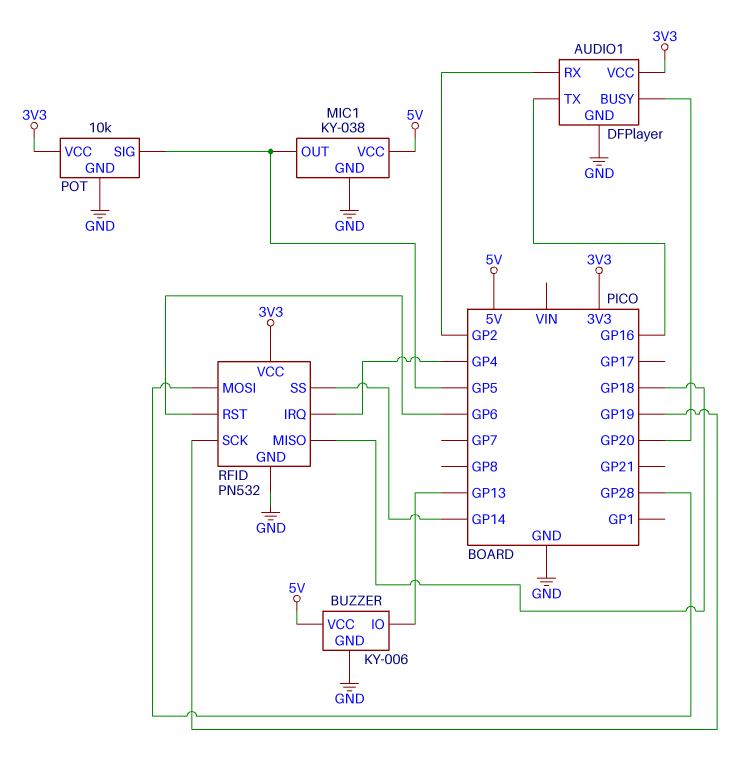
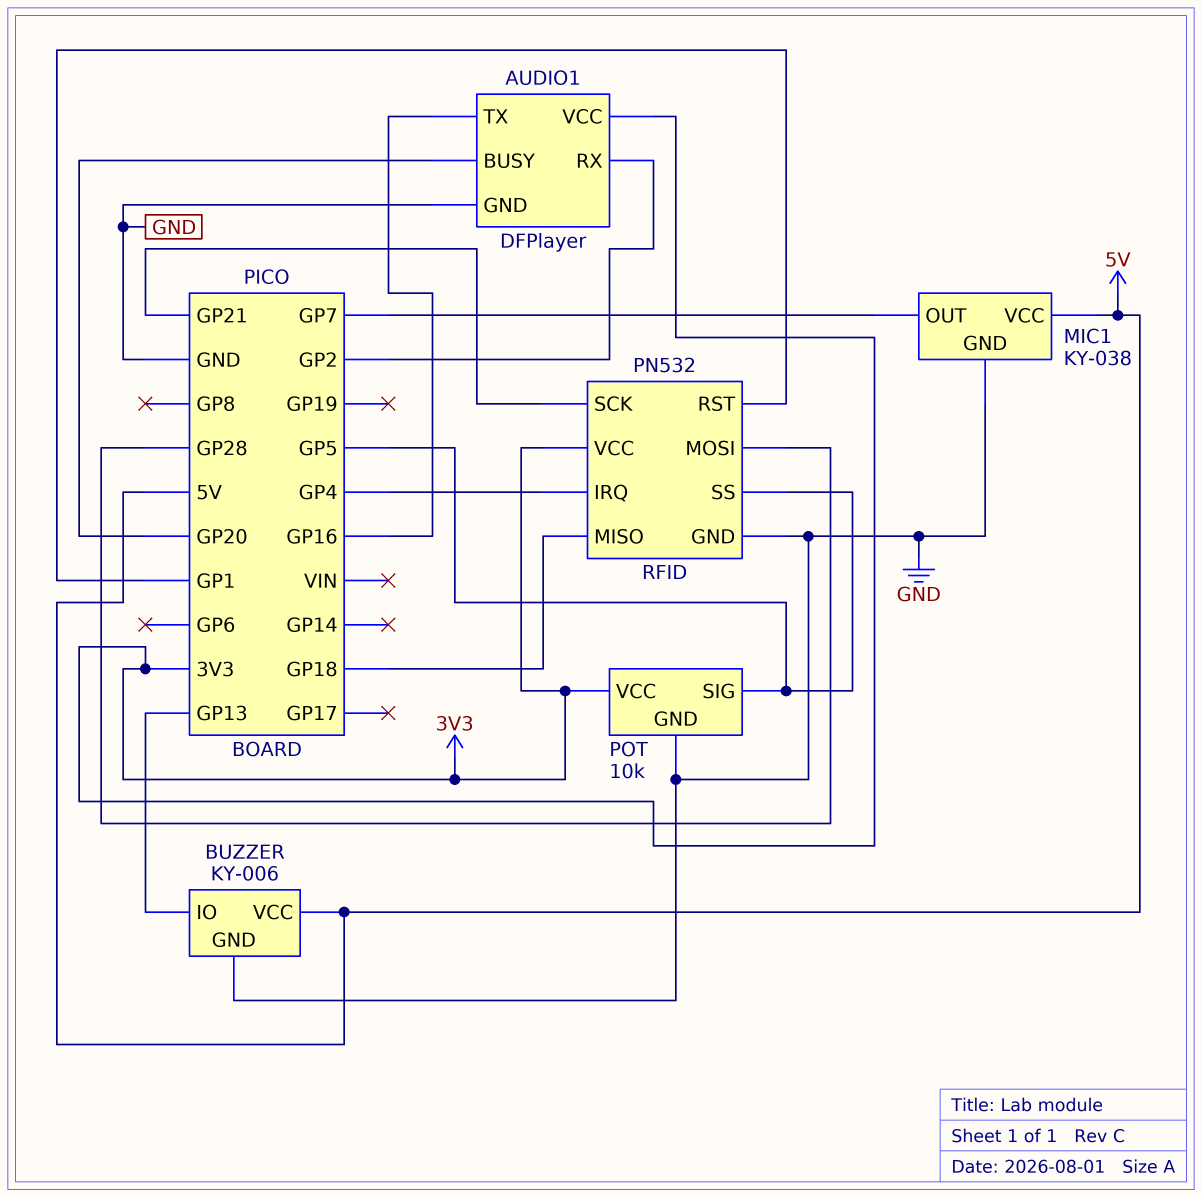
MIC1 pin OUT: GP5 -> GP7
RFID pin RST: GP6 -> GP1
RFID pin SCK: GP19 -> GP21
RFID pin SS: GP14 -> GP5

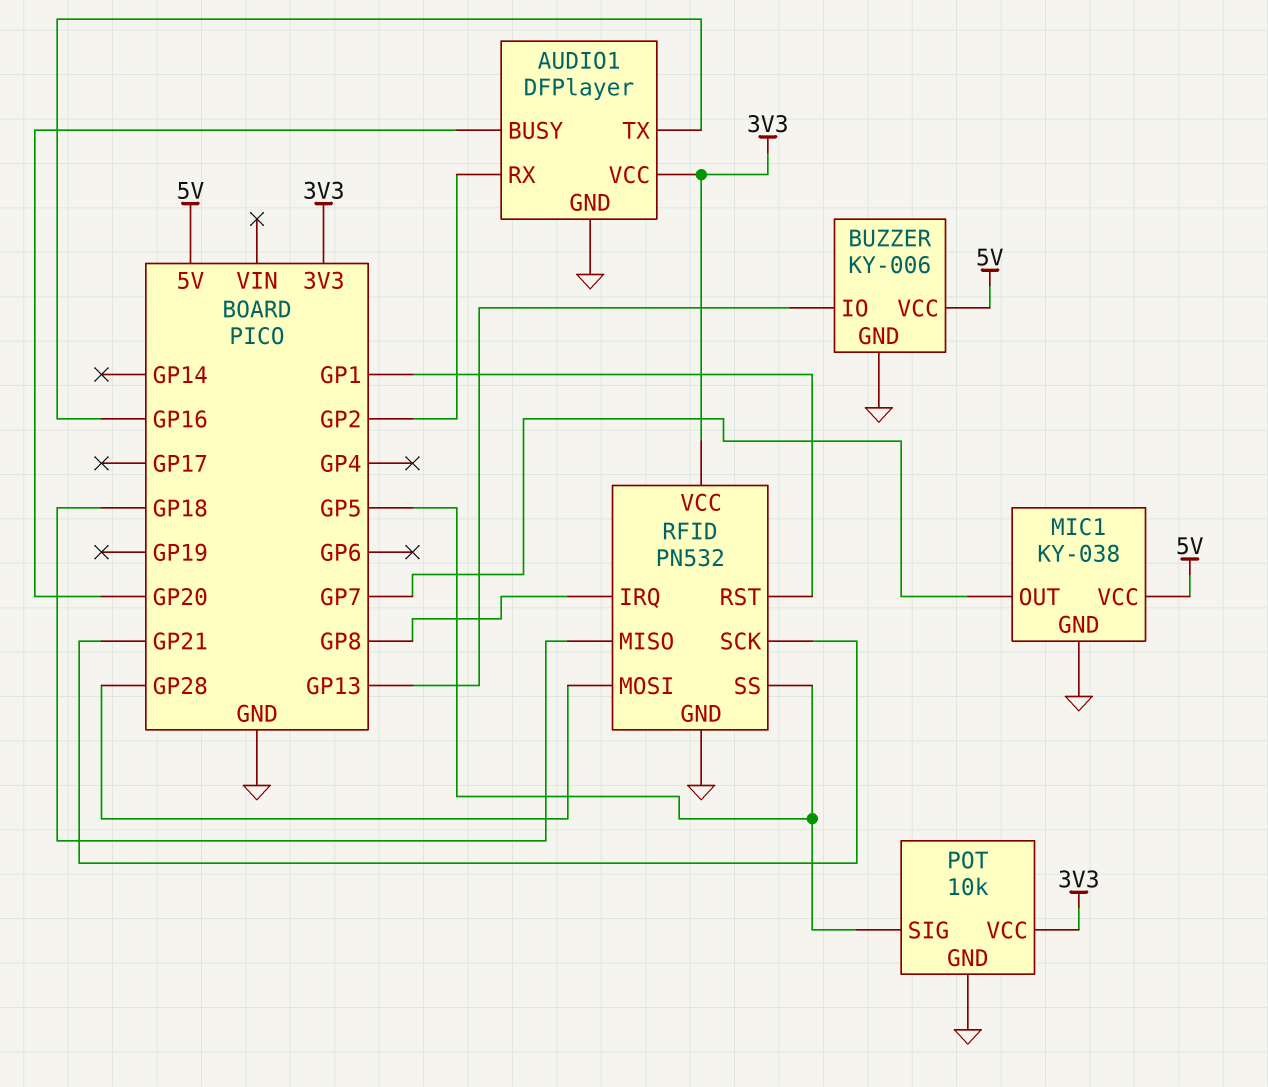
RFID pin IRQ: GP4 -> GP8

